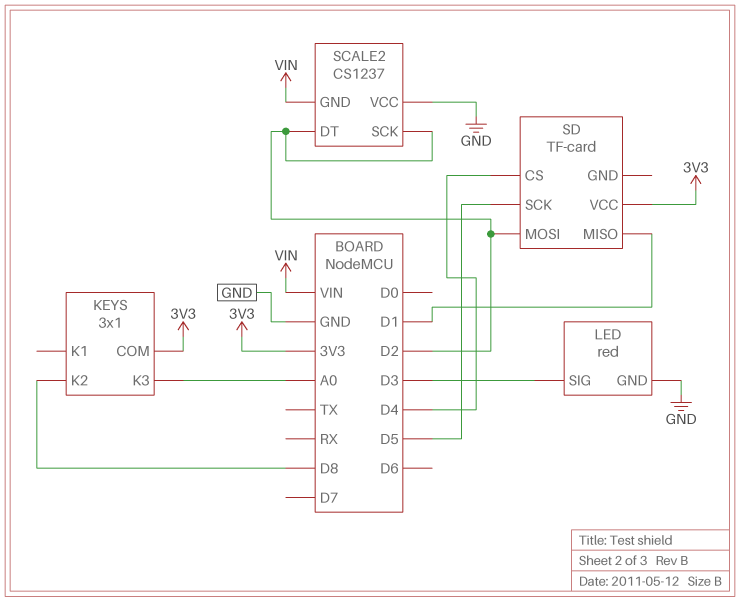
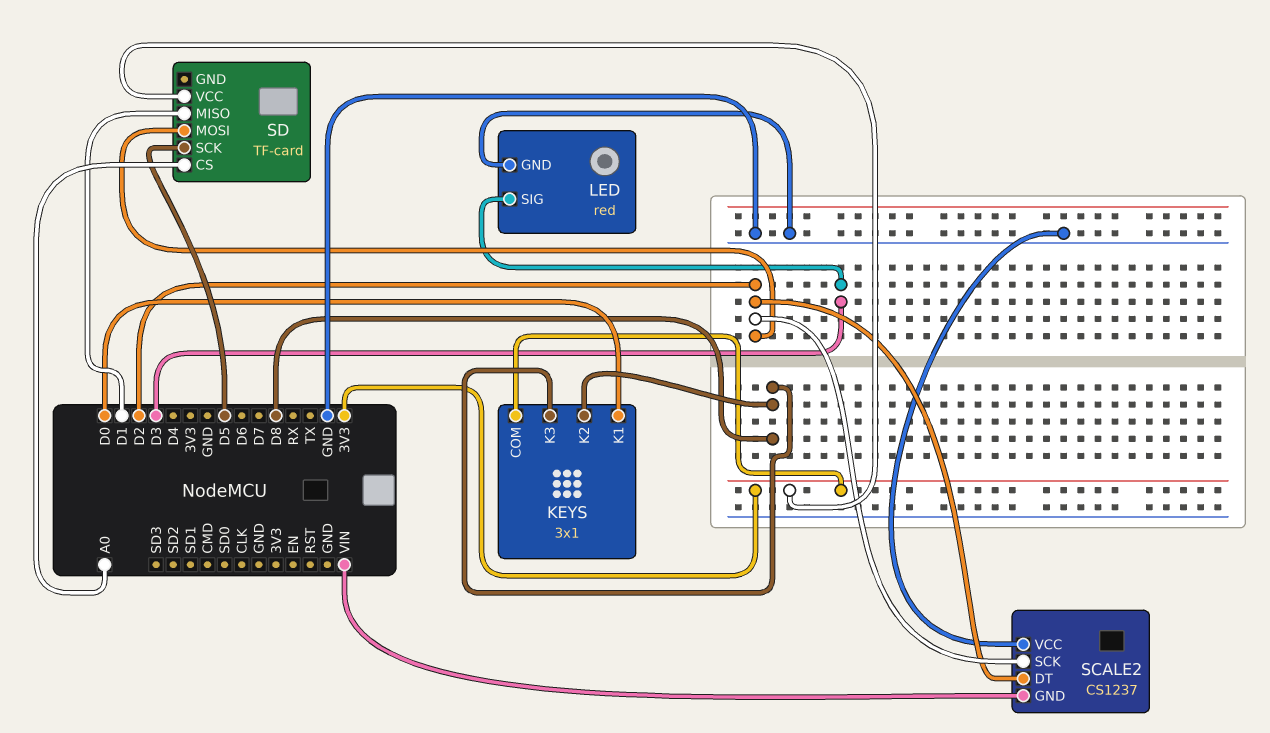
KEYS pin K1: none -> D0
KEYS pin K3: A0 -> D8
SD pin CS: D4 -> A0

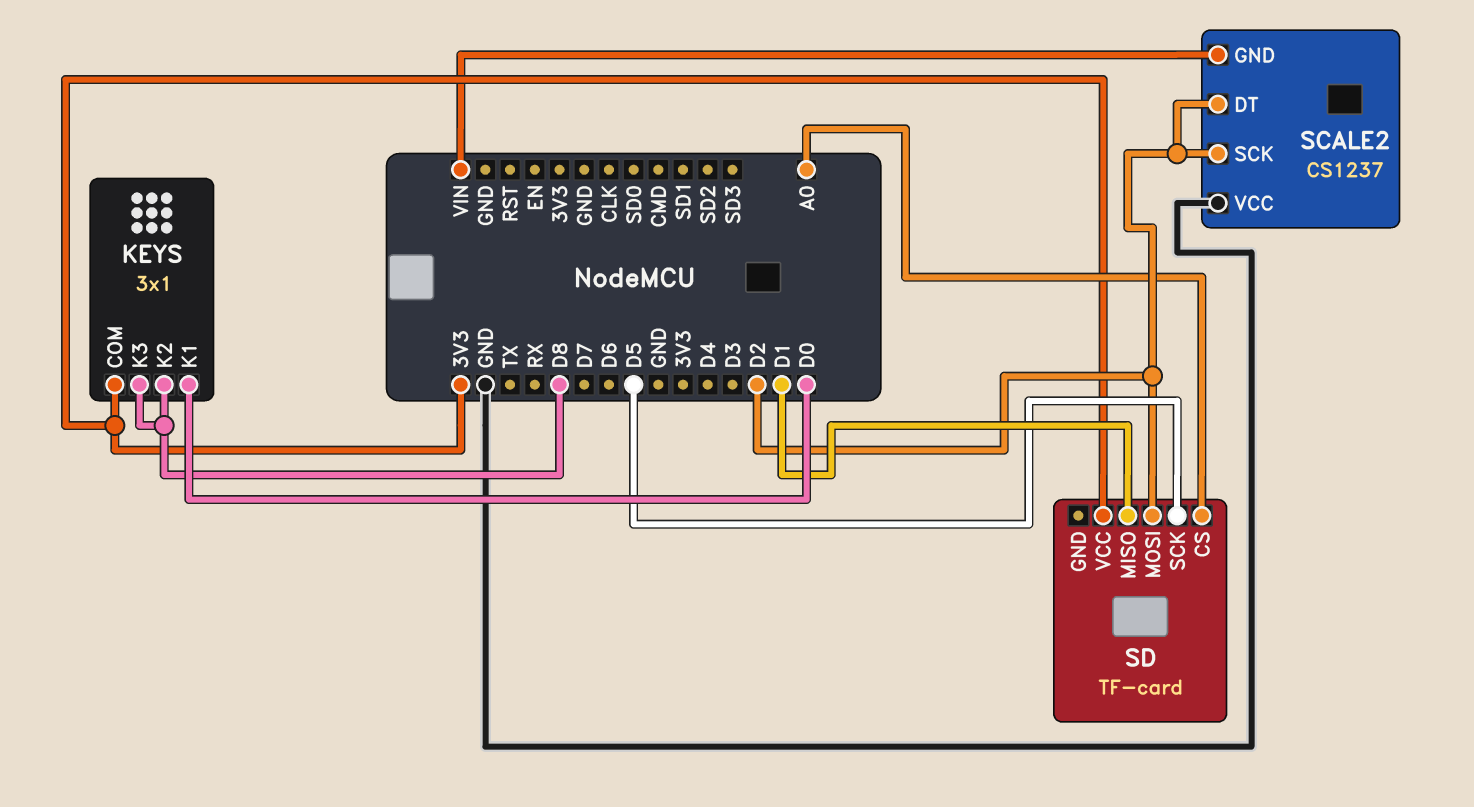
LED: red -> none
LED pin GND: GND -> none
LED pin SIG: D3 -> none

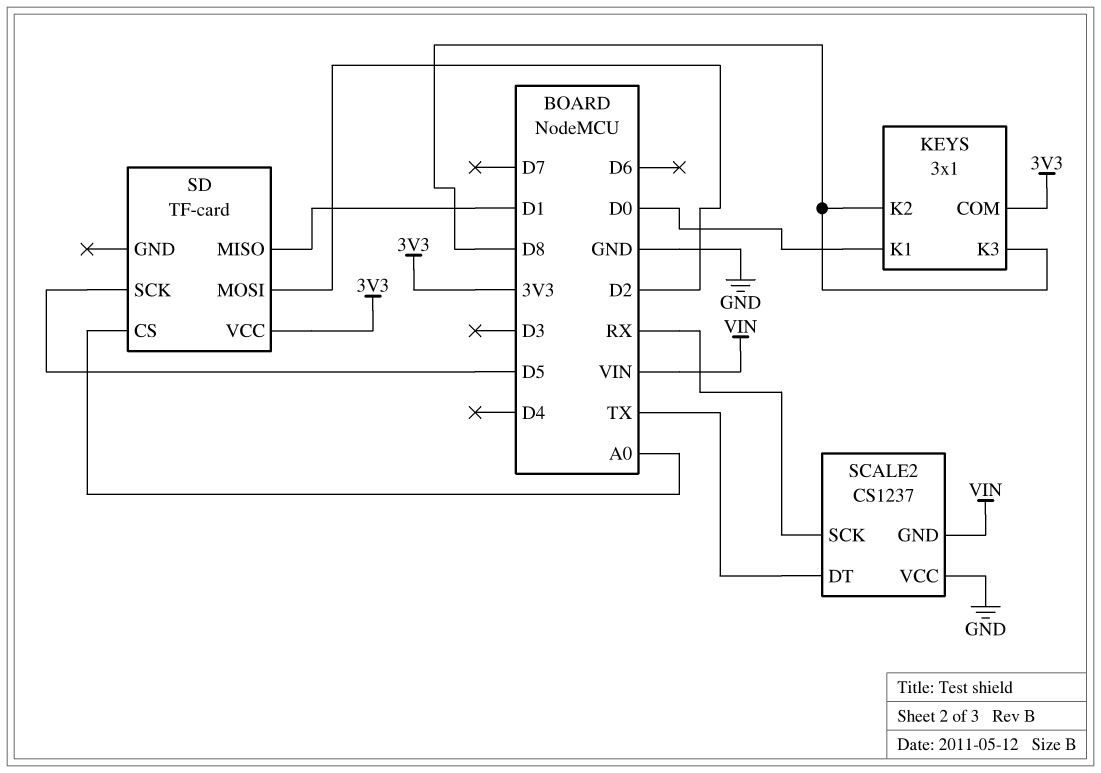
SCALE2 pin DT: D2 -> TX
SCALE2 pin SCK: D2 -> RX

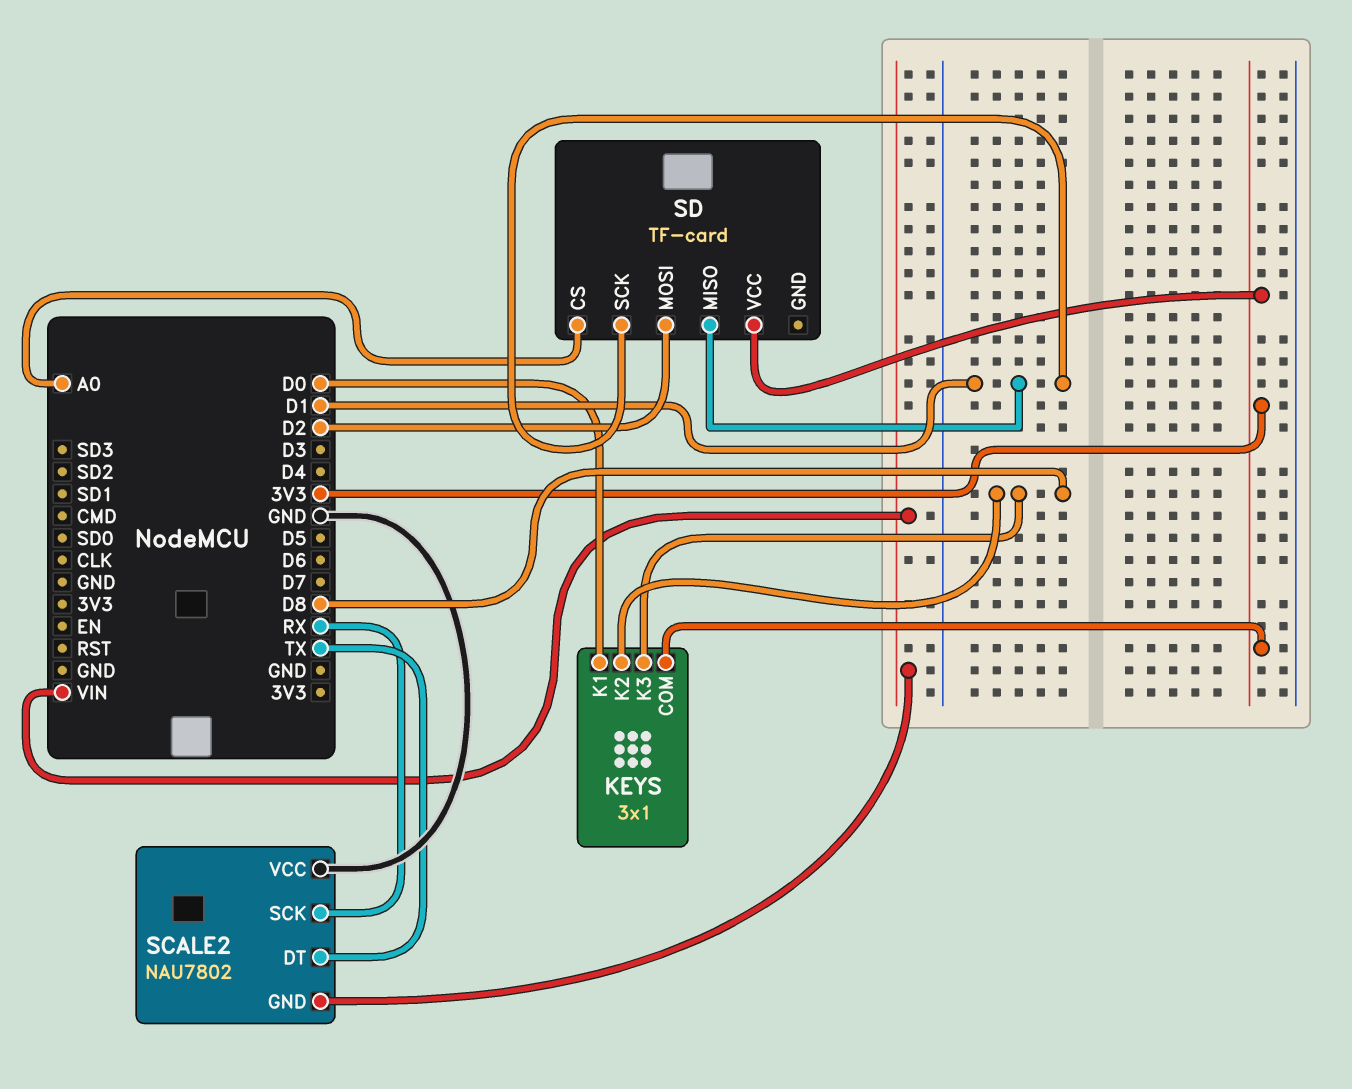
SCALE2: CS1237 -> NAU7802
SD pin SCK: D5 -> D1

